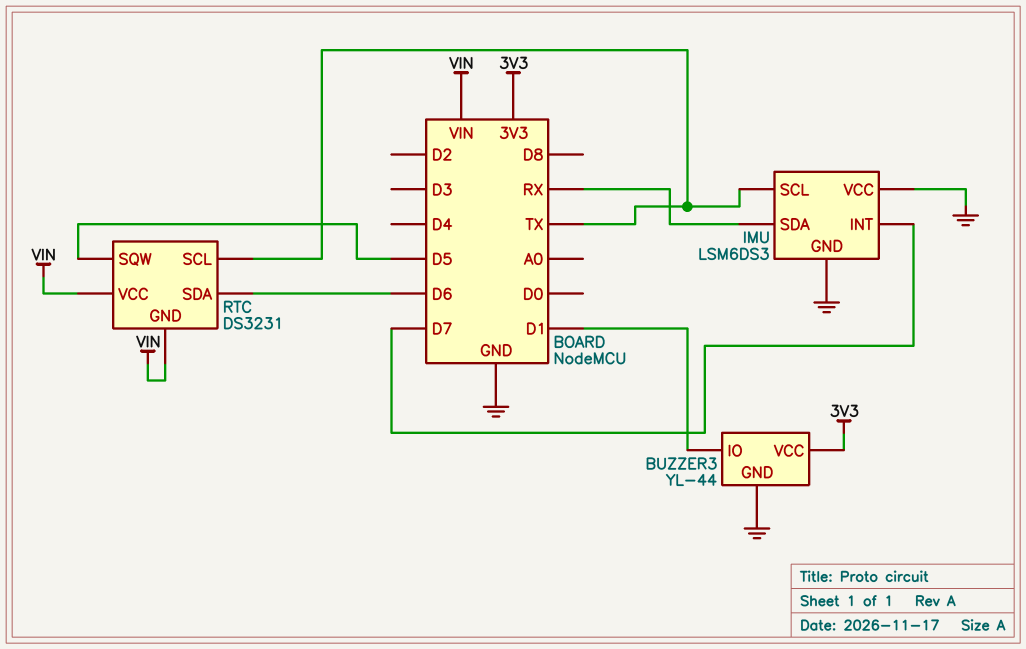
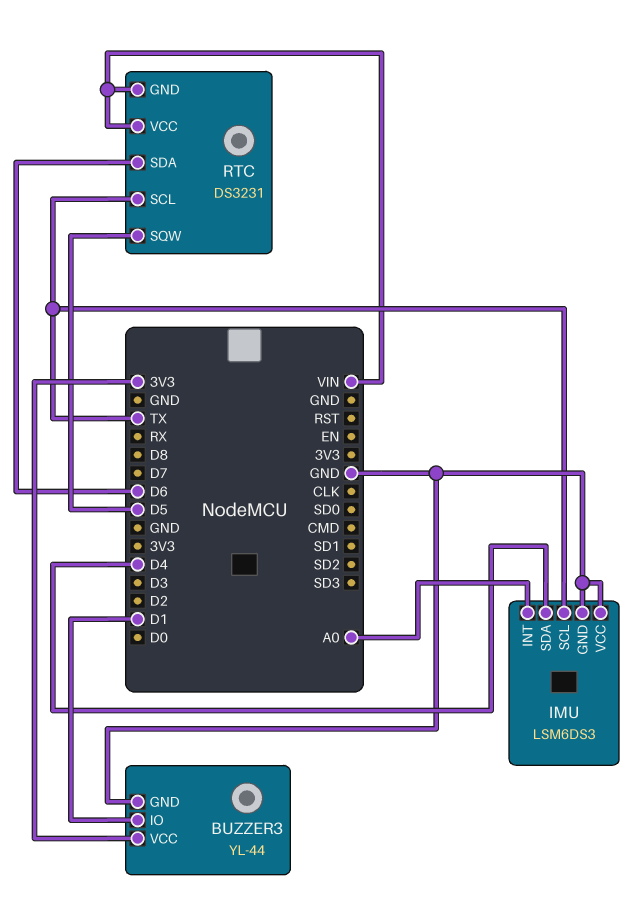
IMU pin INT: D7 -> A0
IMU pin SDA: RX -> D4

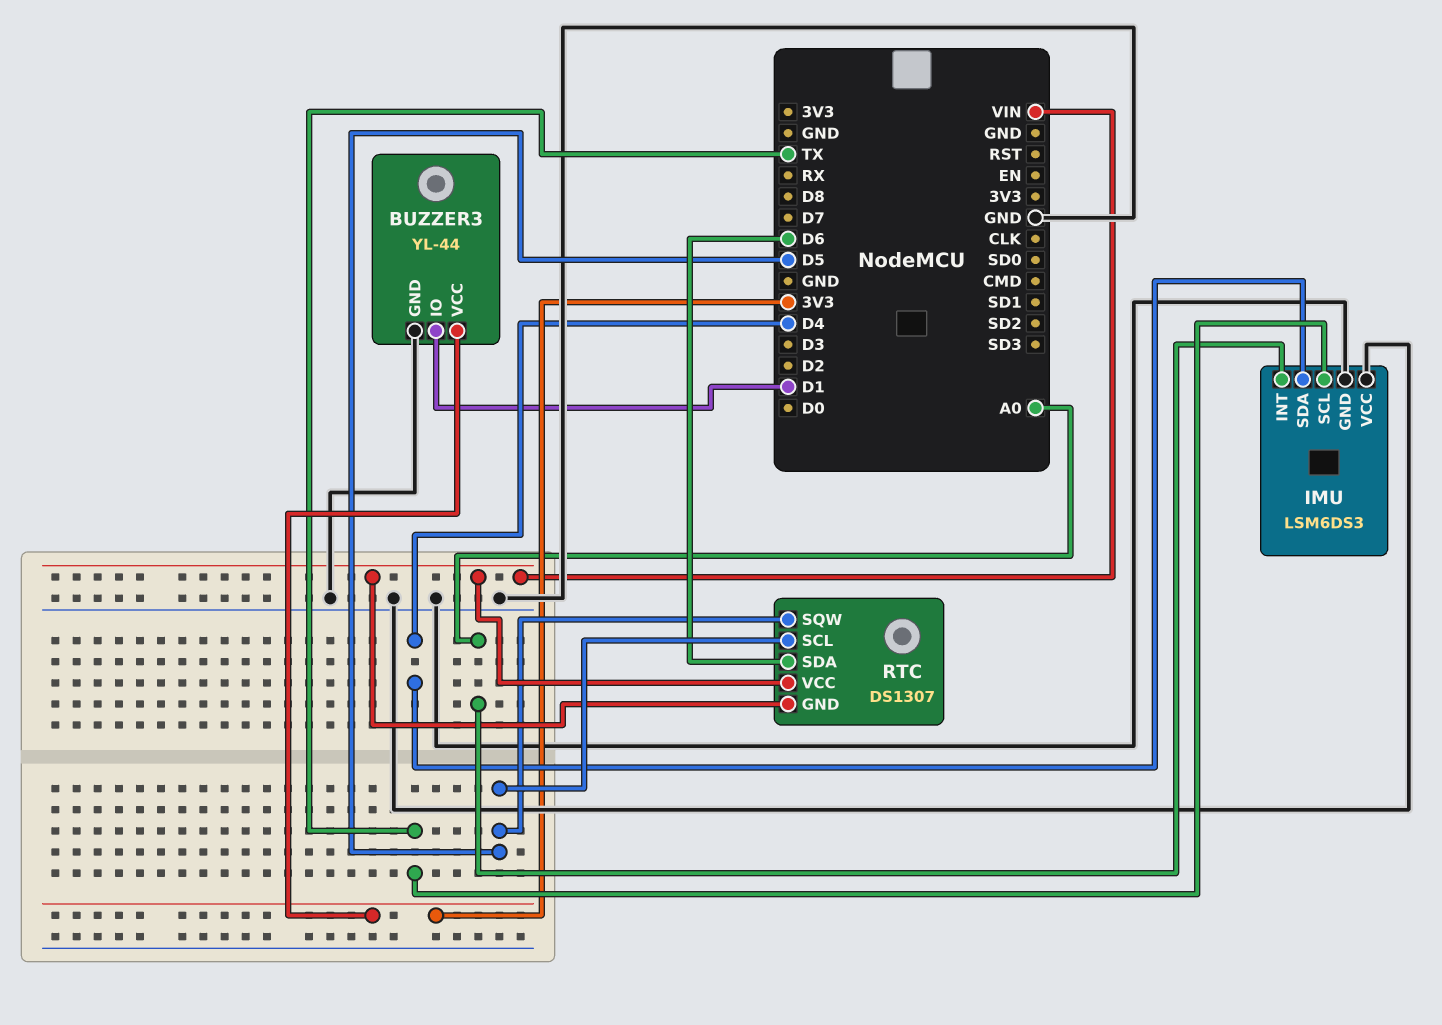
RTC: DS3231 -> DS1307
RTC pin SCL: TX -> D5

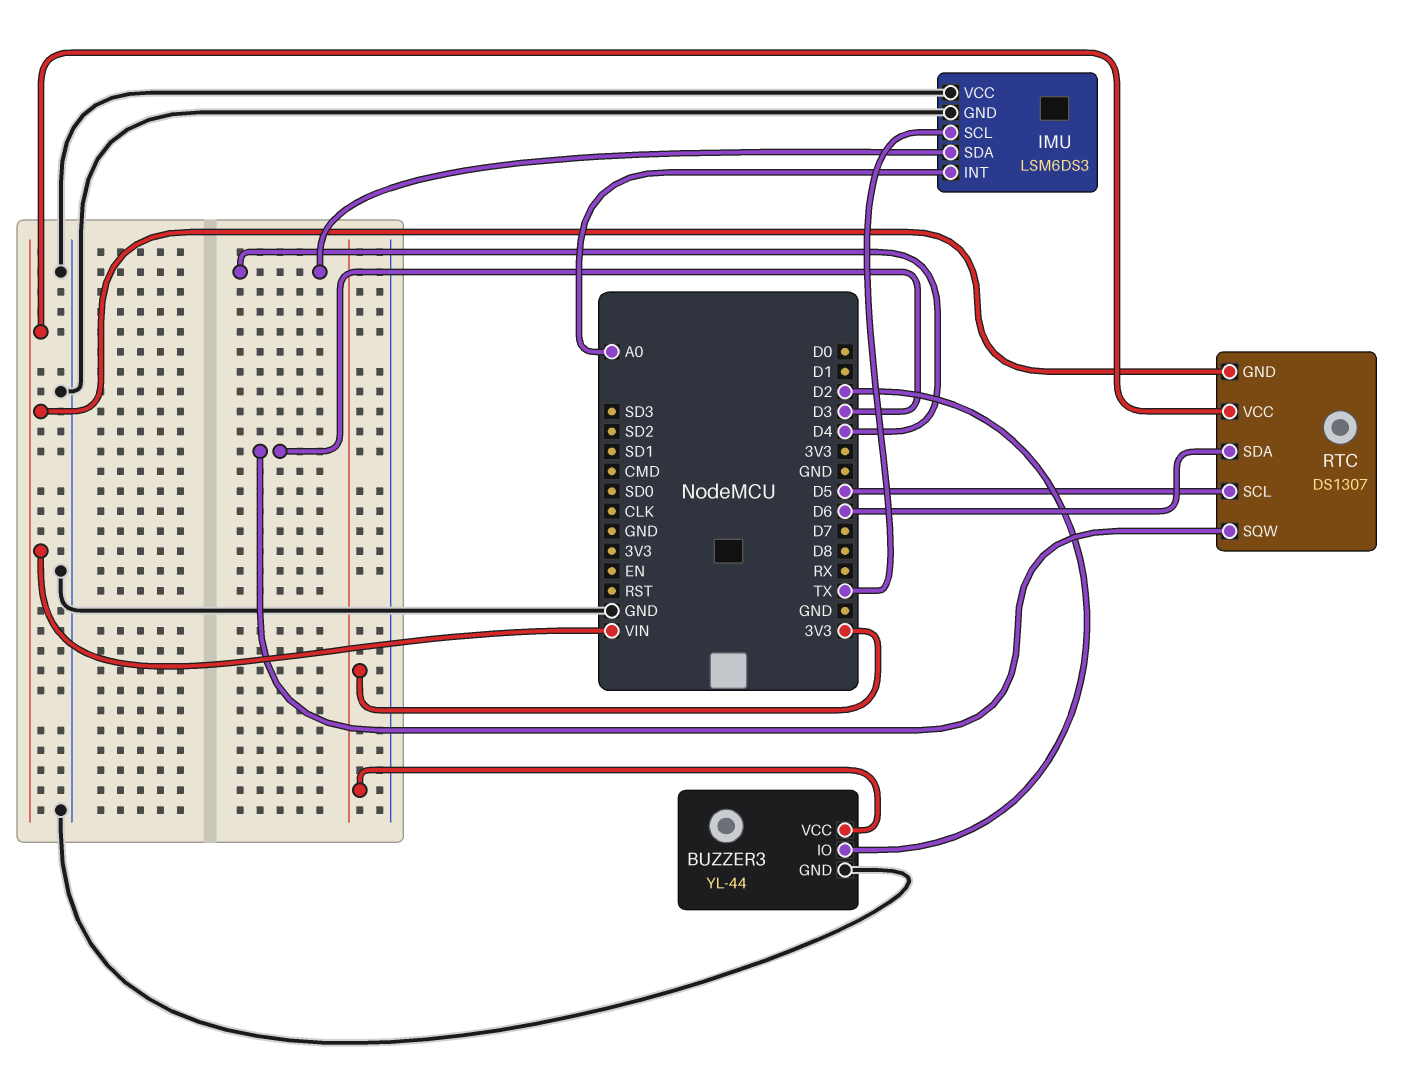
BUZZER3 pin IO: D1 -> D2
RTC pin SQW: D5 -> D3

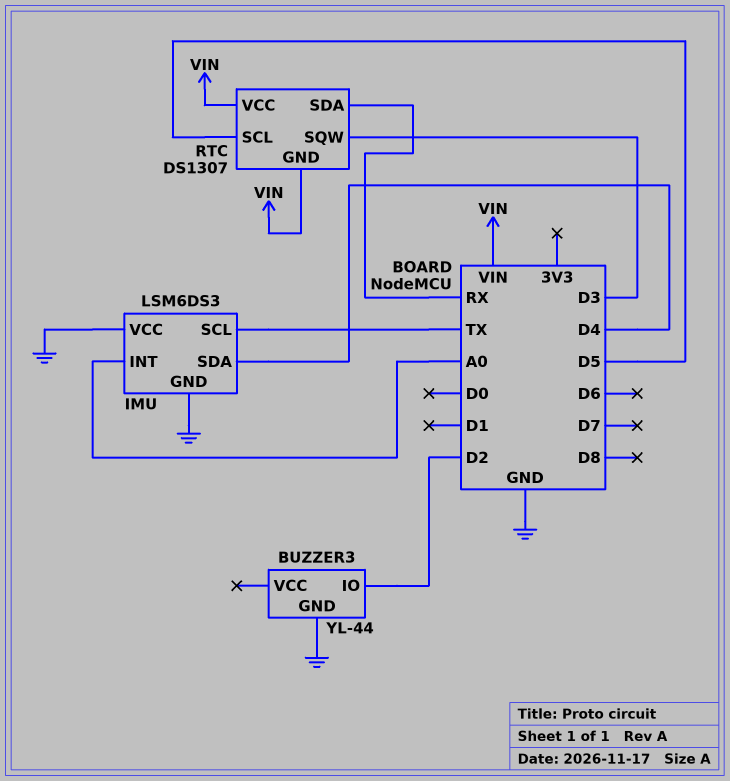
BUZZER3 pin VCC: 3V3 -> none
RTC pin SDA: D6 -> RX

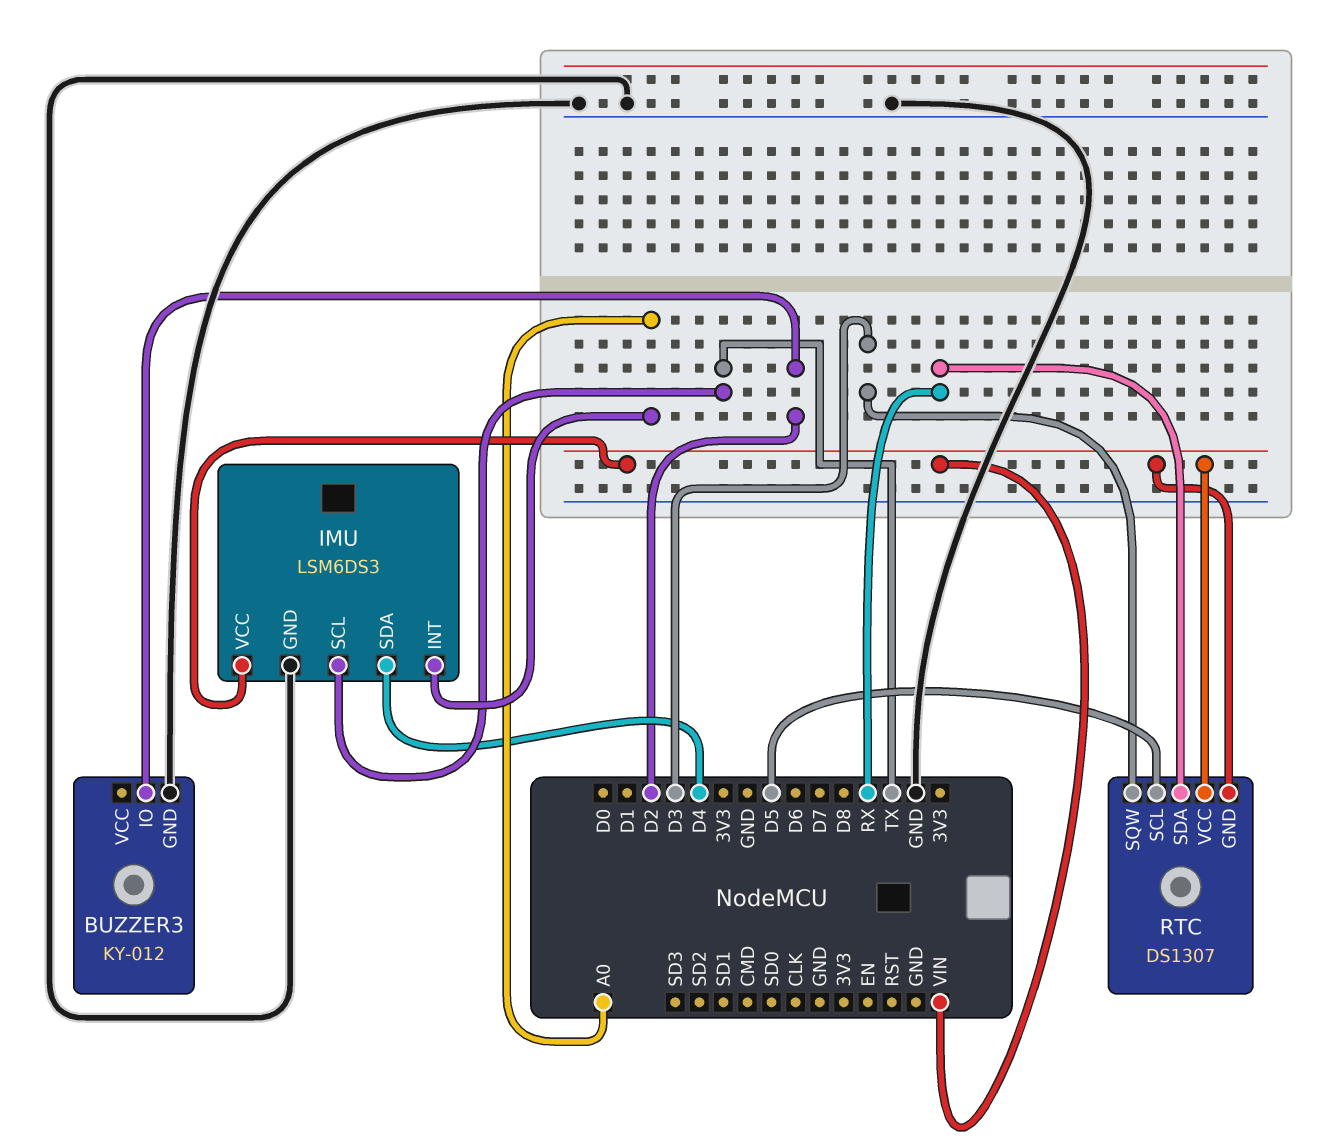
BUZZER3: YL-44 -> KY-012
IMU pin VCC: GND -> VIN

